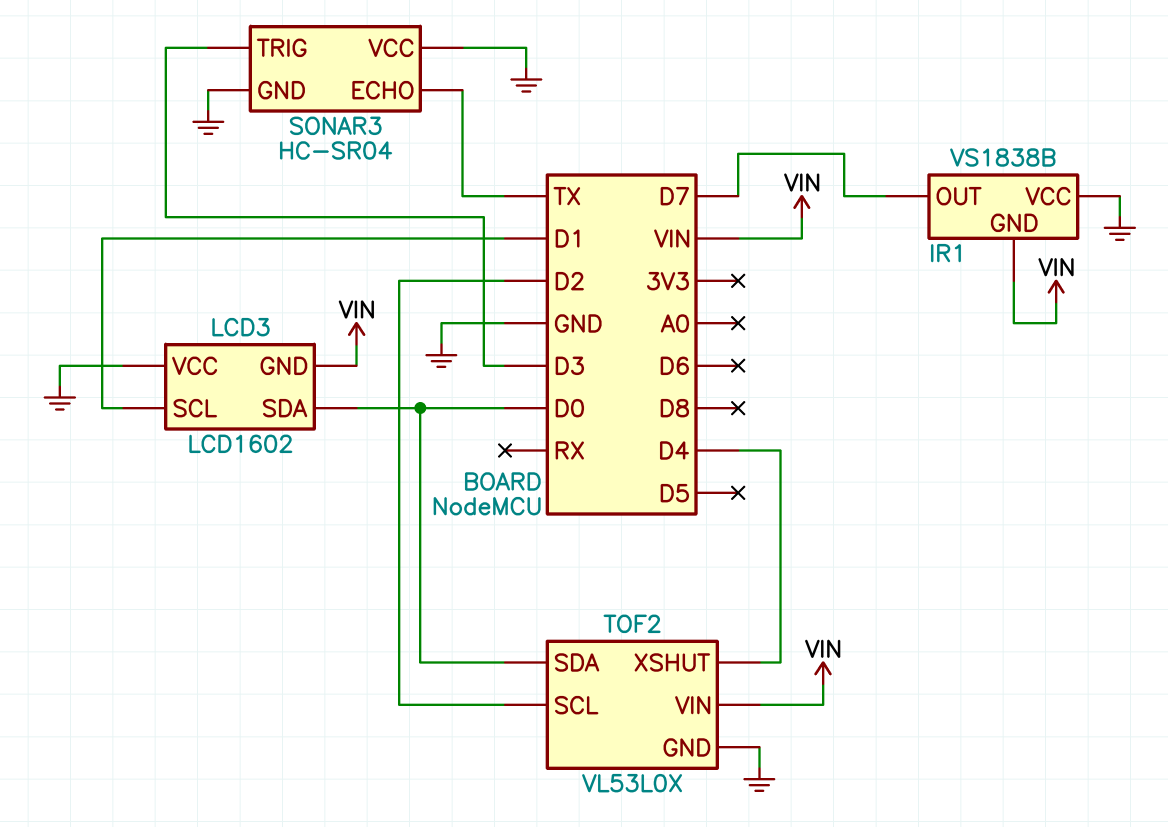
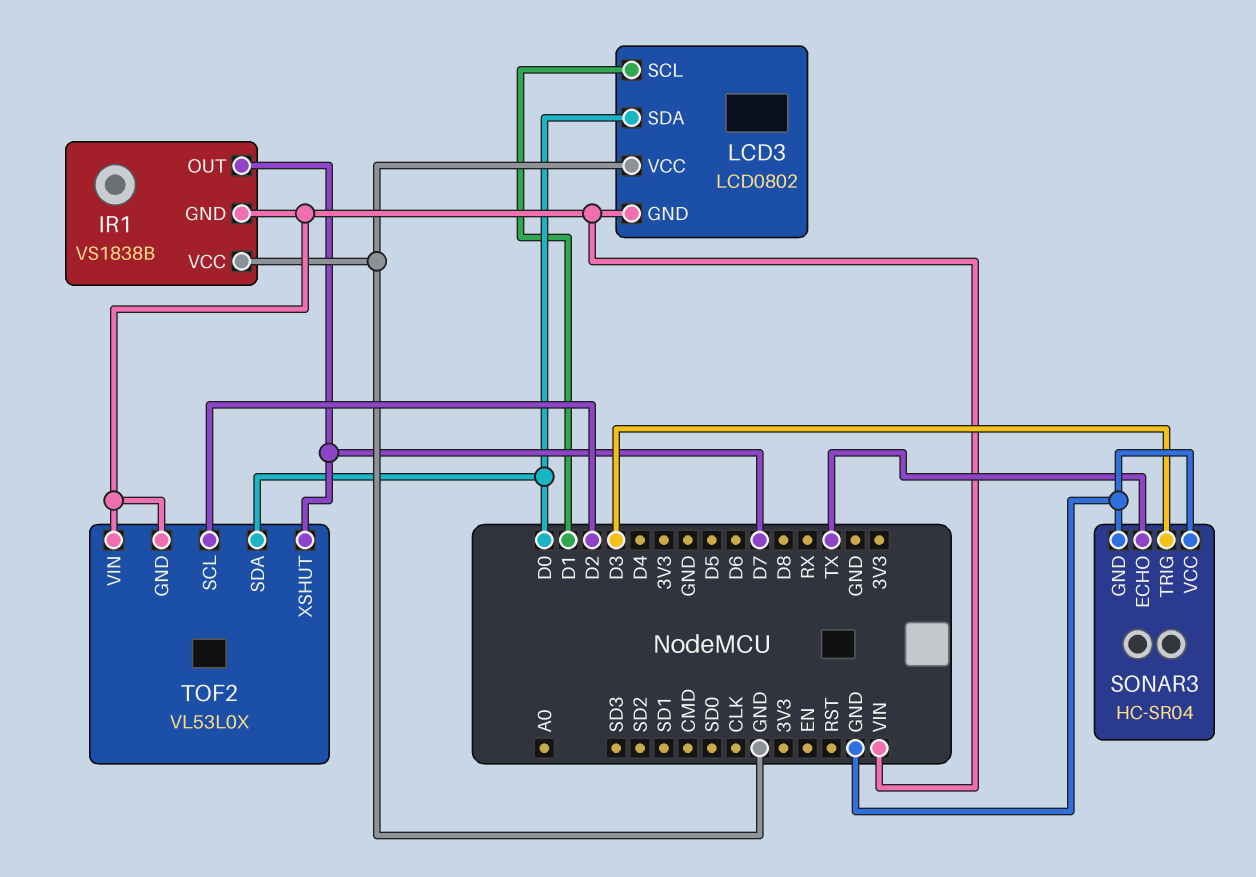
LCD3: LCD1602 -> LCD0802
TOF2 pin GND: GND -> VIN
TOF2 pin XSHUT: D4 -> D7

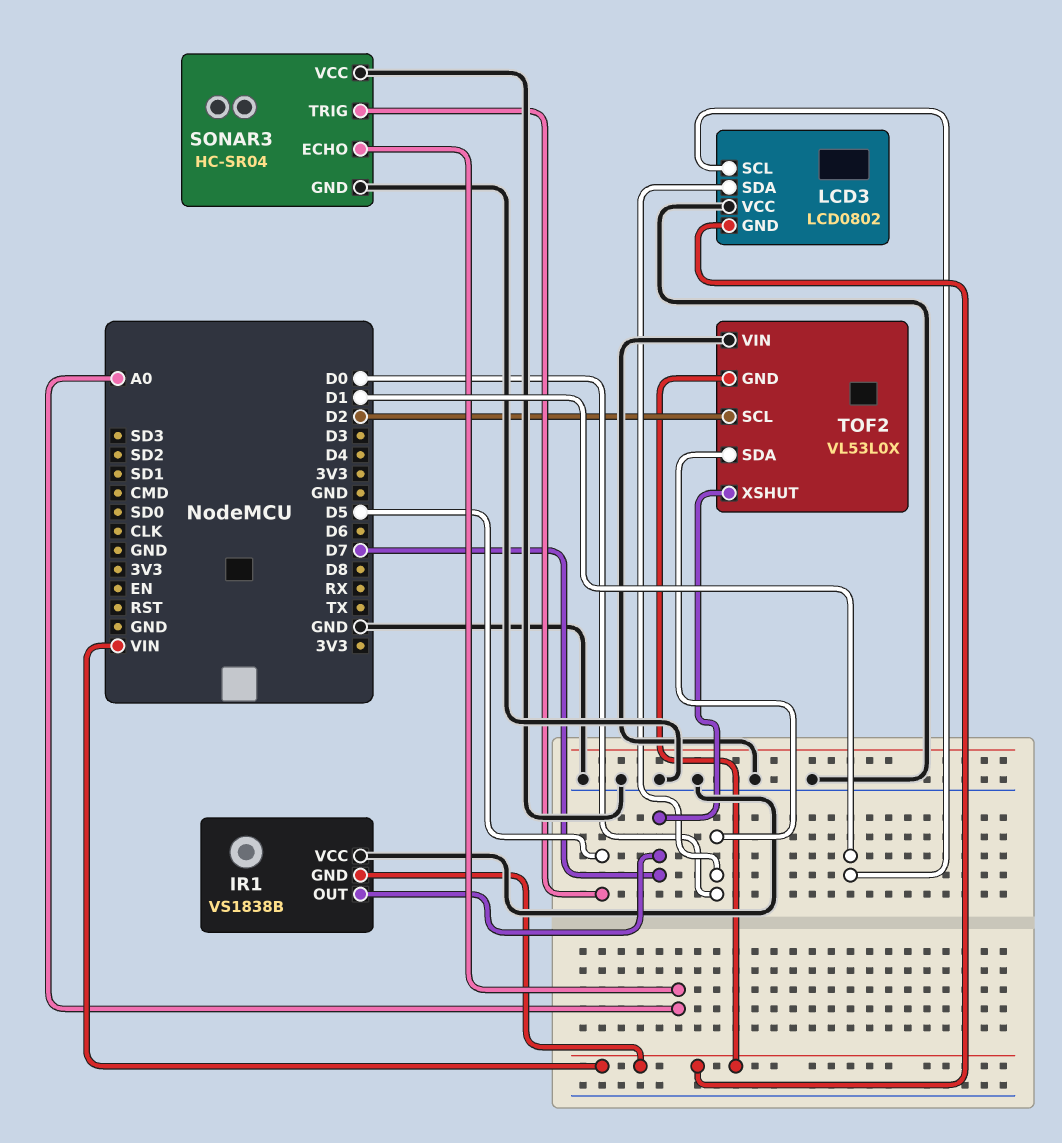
SONAR3 pin ECHO: TX -> A0
SONAR3 pin TRIG: D3 -> D5
TOF2 pin VIN: VIN -> GND

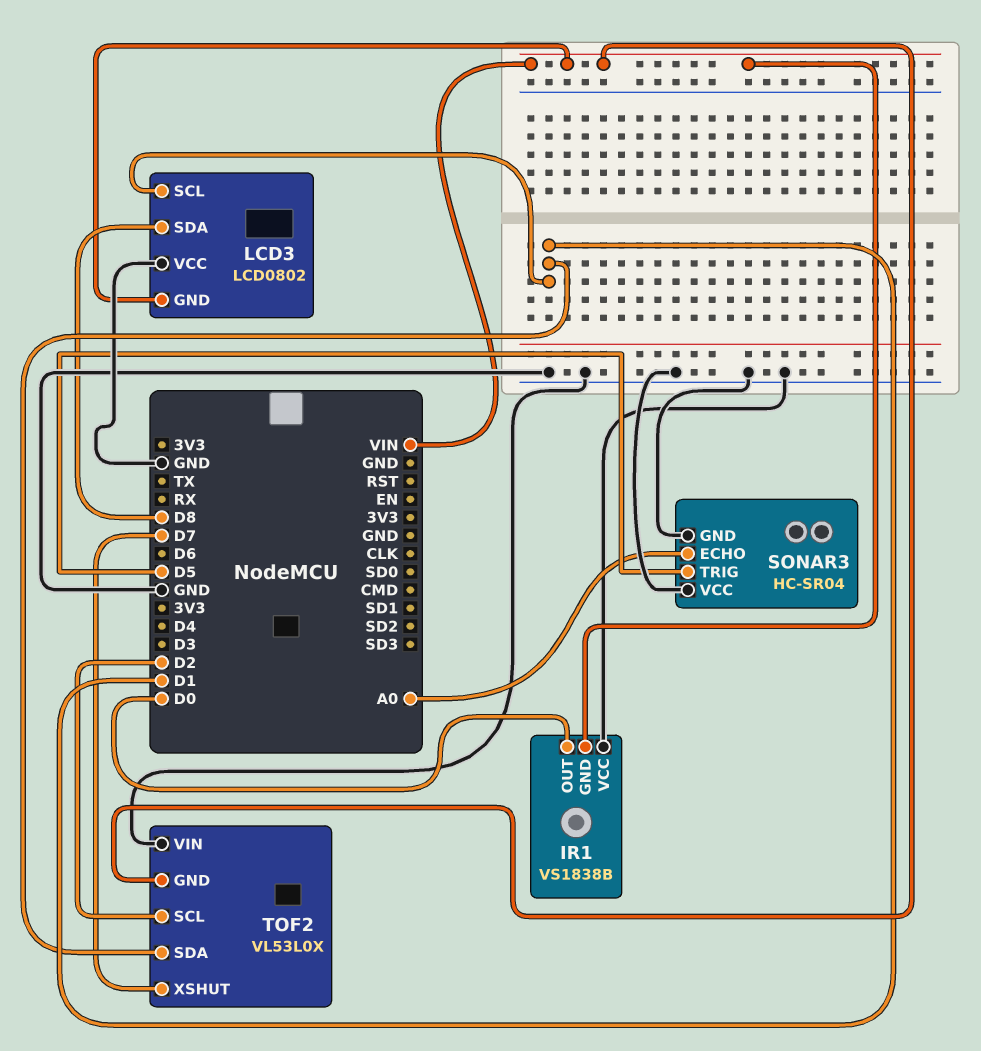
IR1 pin OUT: D7 -> D0
LCD3 pin SDA: D0 -> D8
TOF2 pin SDA: D0 -> D1

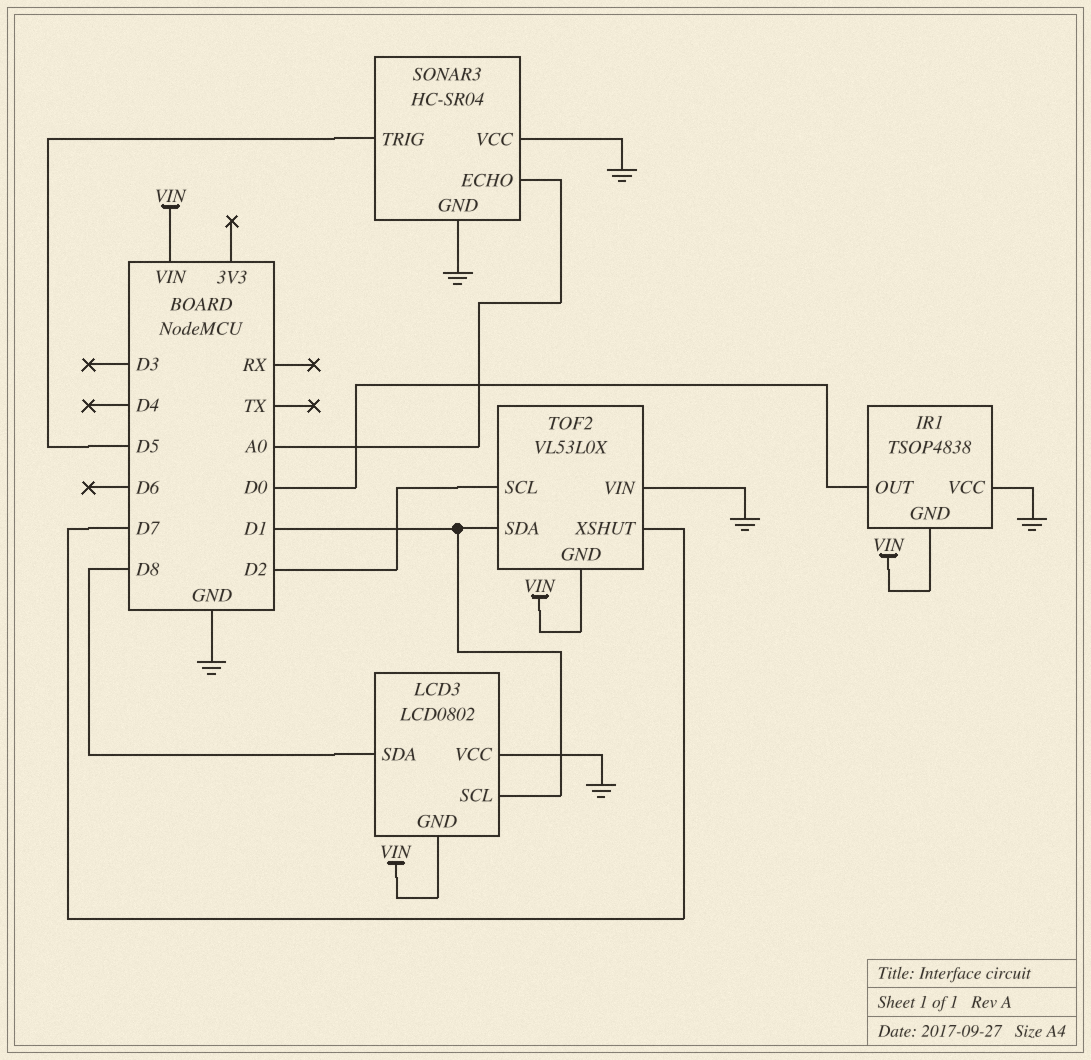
IR1: VS1838B -> TSOP4838

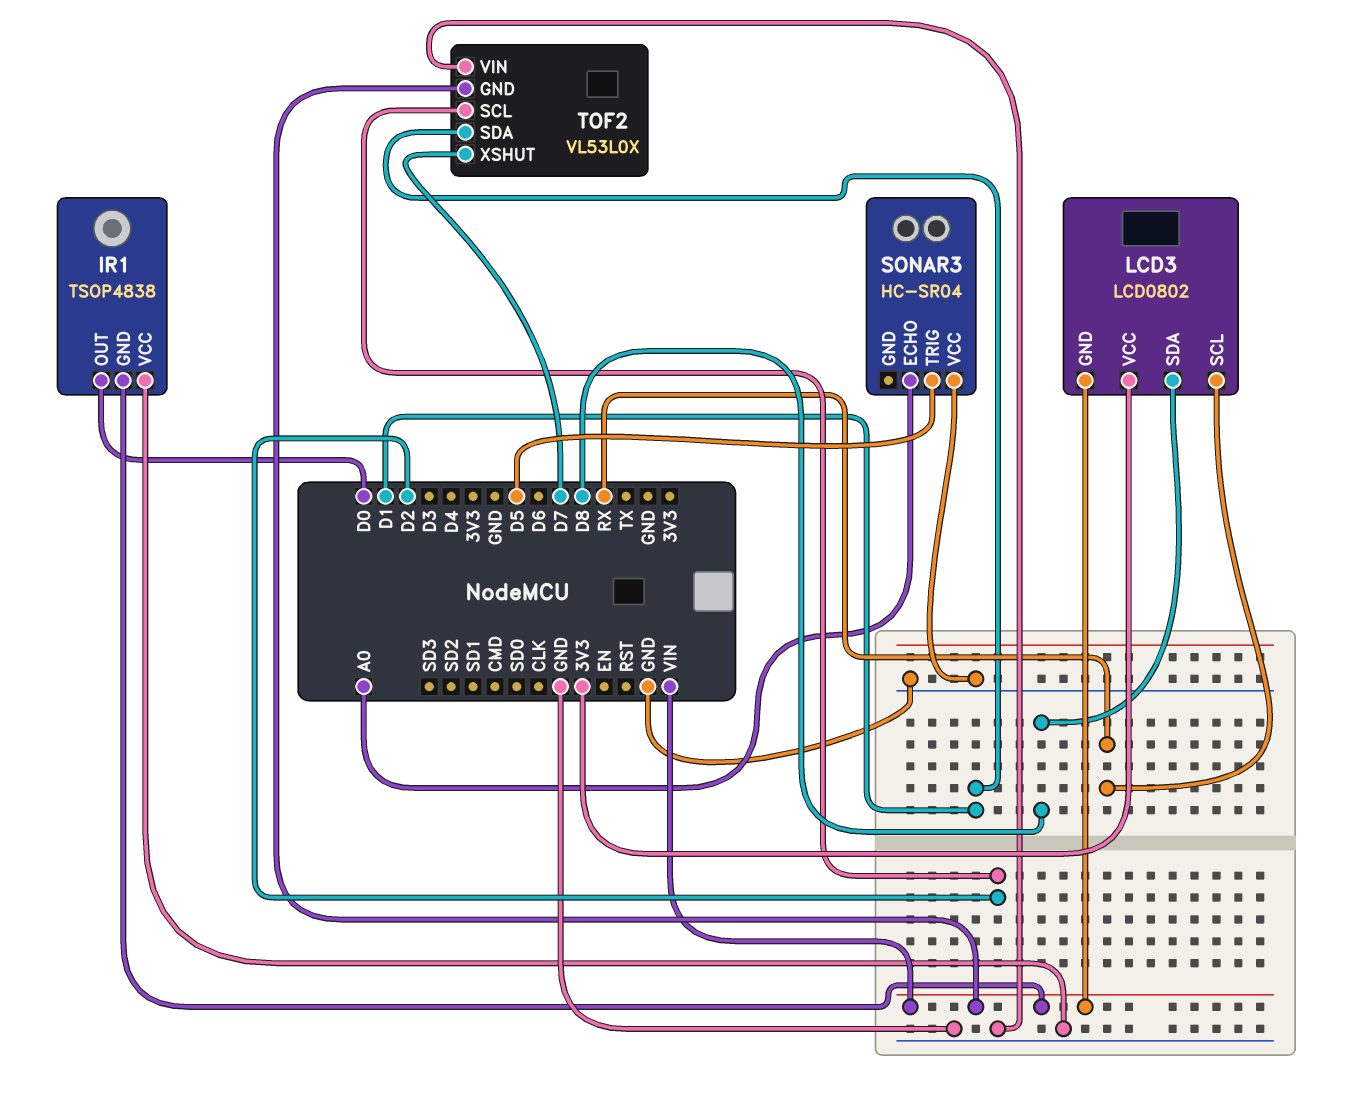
LCD3 pin SCL: D1 -> RX
LCD3 pin VCC: GND -> 3V3
SONAR3 pin GND: GND -> none

